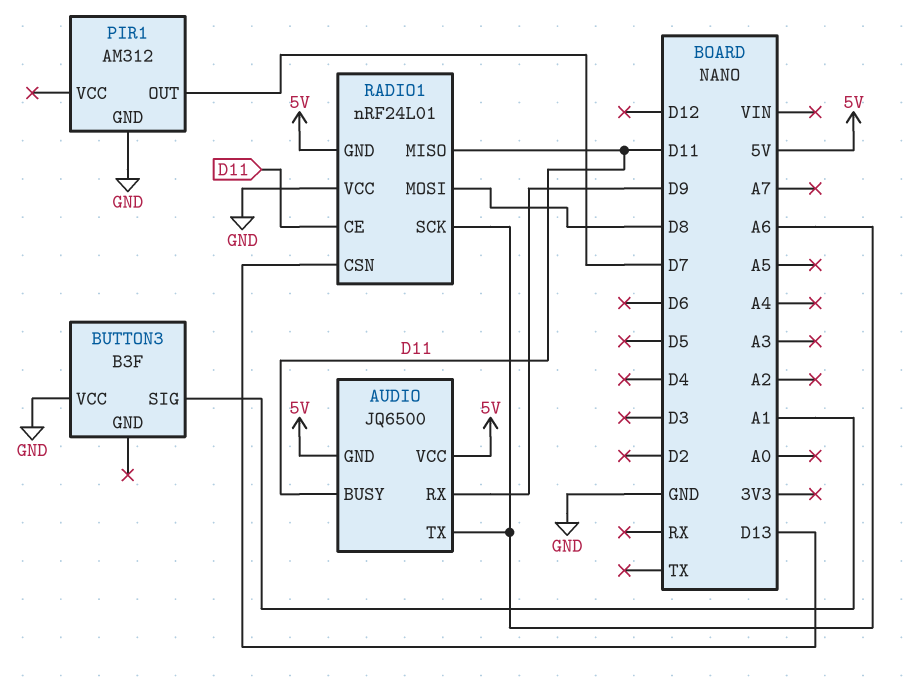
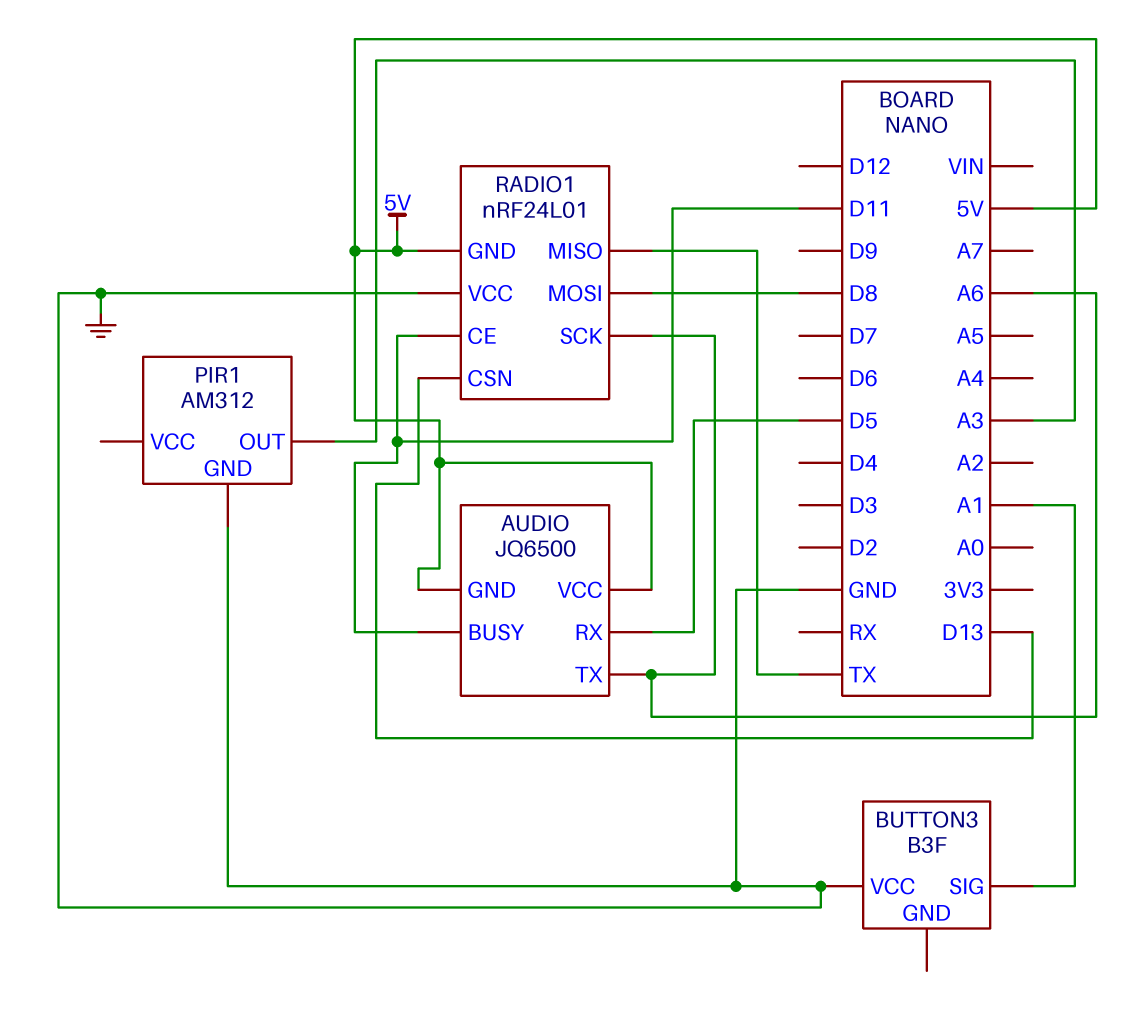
AUDIO pin RX: D9 -> D5
PIR1 pin OUT: D7 -> A3
RADIO1 pin MISO: D11 -> TX

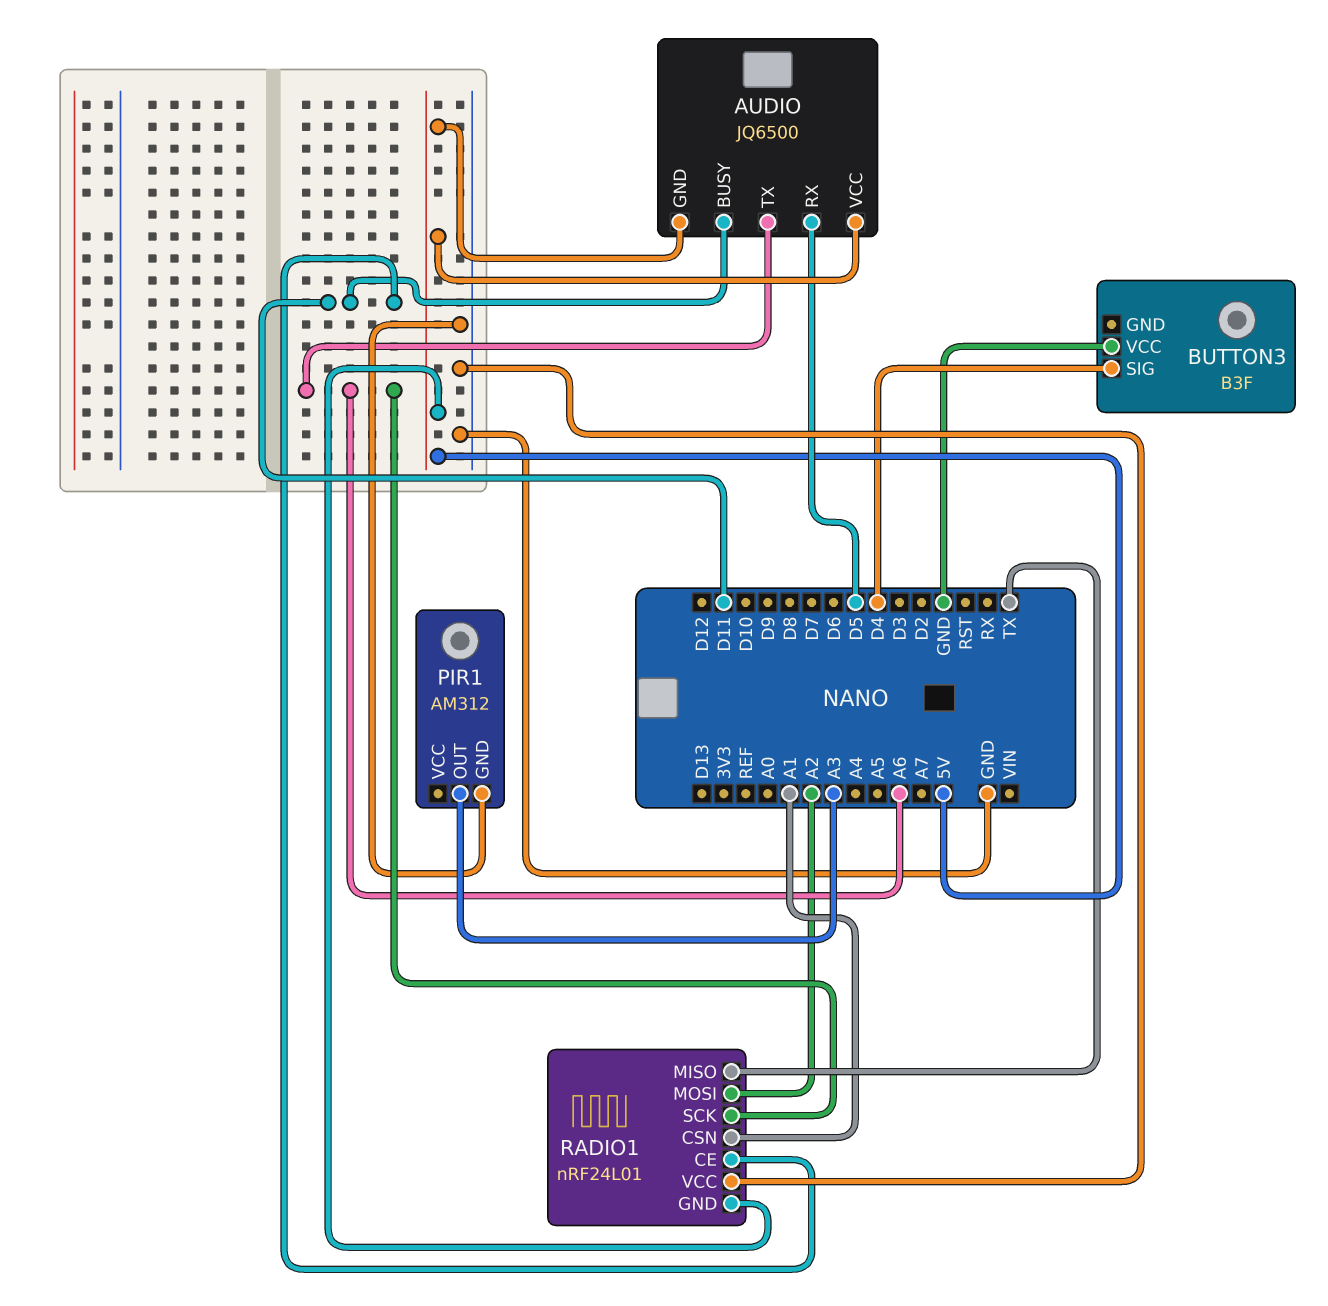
BUTTON3 pin SIG: A1 -> D4
RADIO1 pin CSN: D13 -> A1
RADIO1 pin MOSI: D8 -> A2

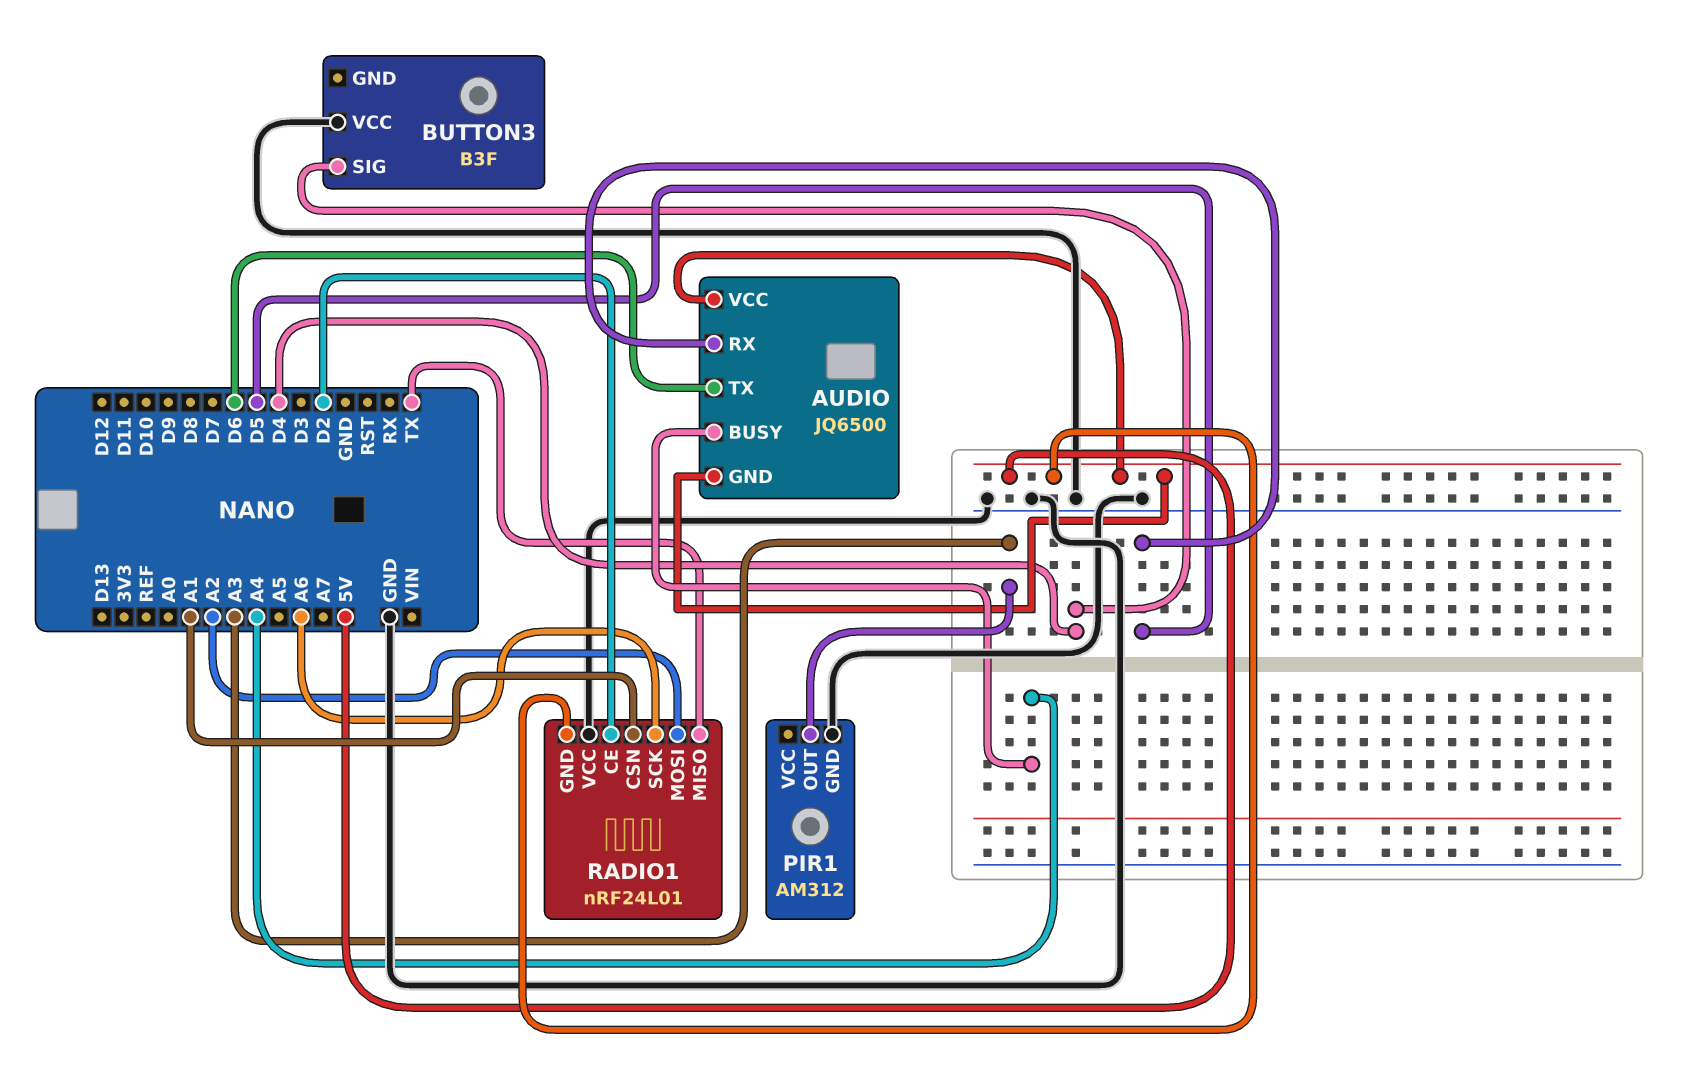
AUDIO pin BUSY: D11 -> A4
AUDIO pin TX: A6 -> D6
RADIO1 pin CE: D11 -> D2

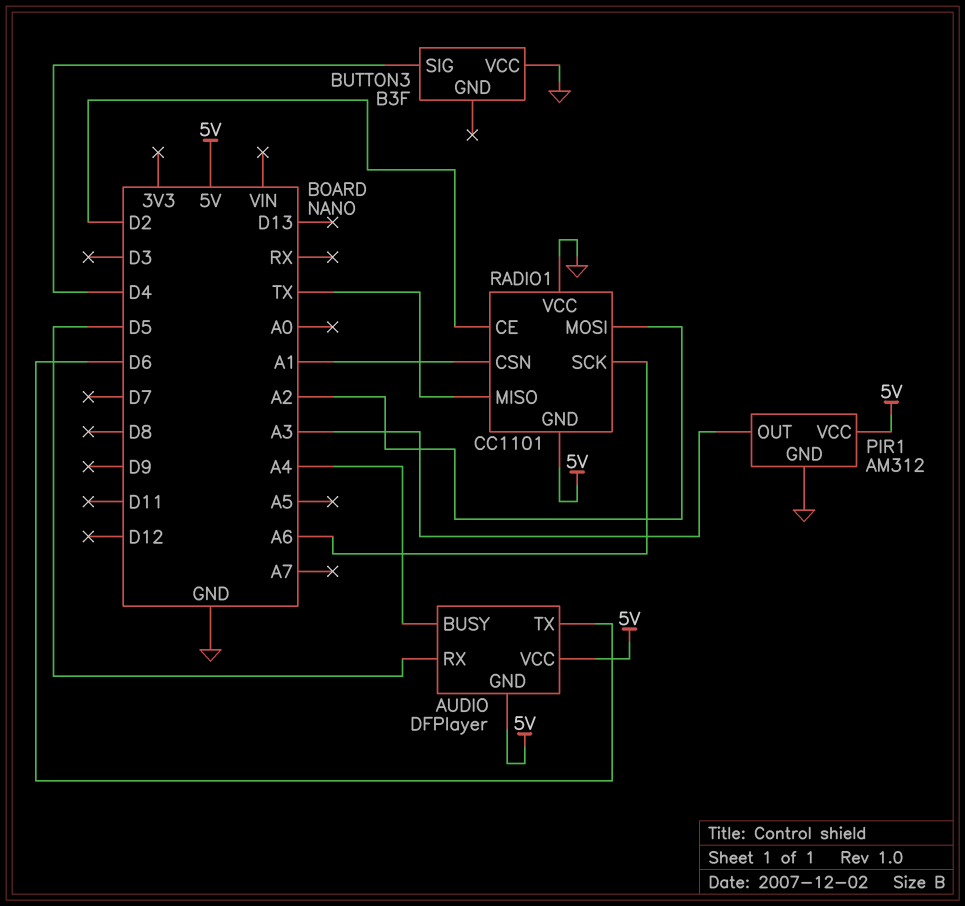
AUDIO: JQ6500 -> DFPlayer
PIR1 pin VCC: none -> 5V
RADIO1: nRF24L01 -> CC1101

